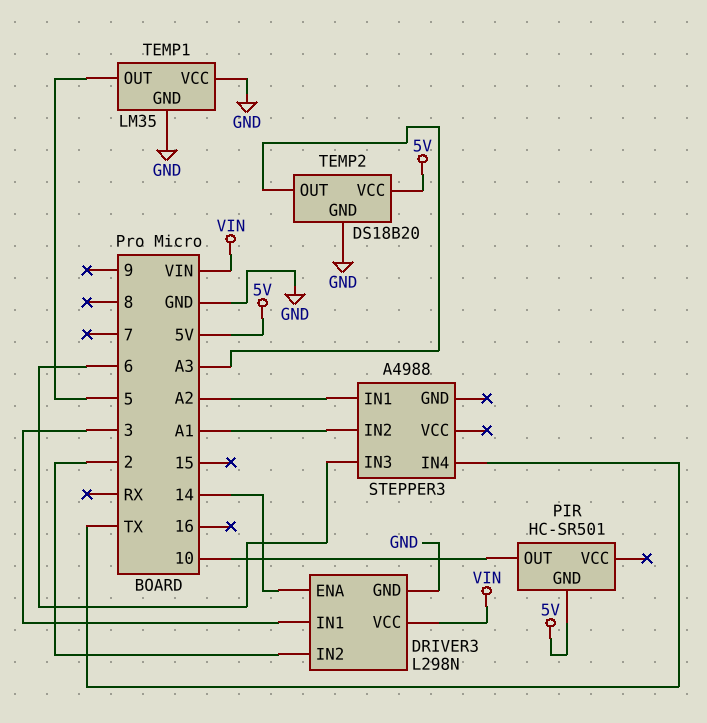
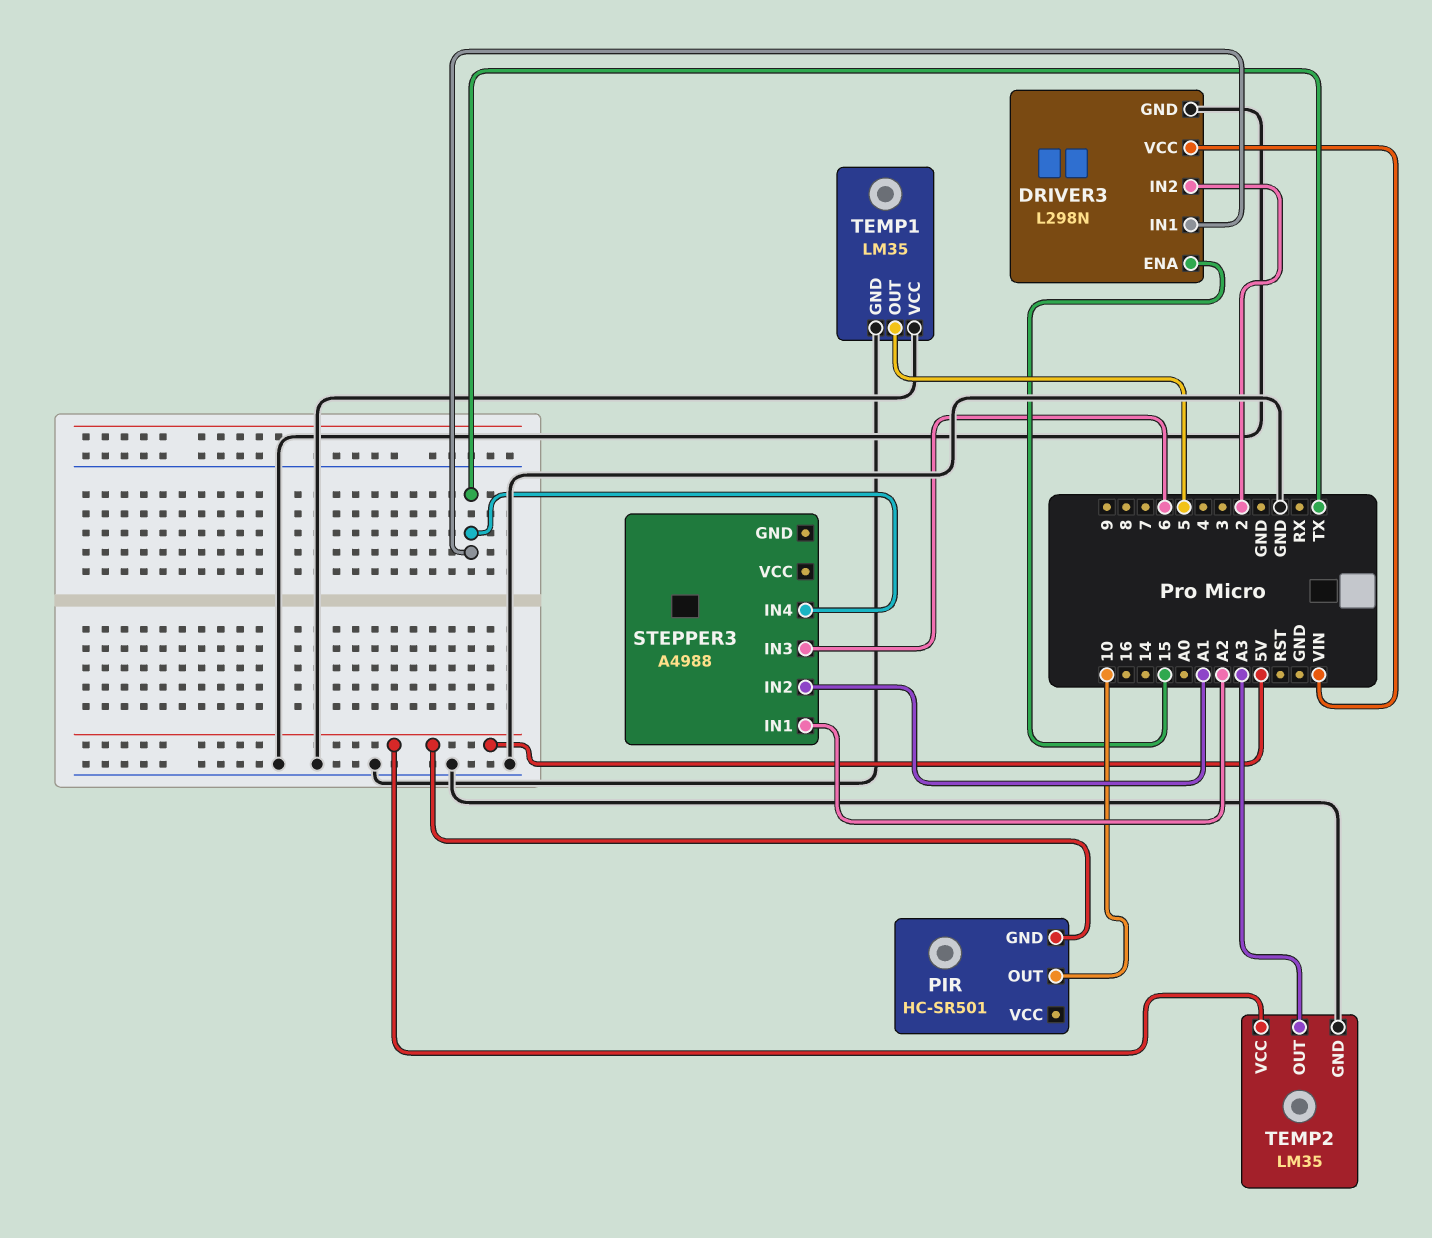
DRIVER3 pin ENA: 14 -> 15
DRIVER3 pin IN1: 3 -> TX
TEMP2: DS18B20 -> LM35

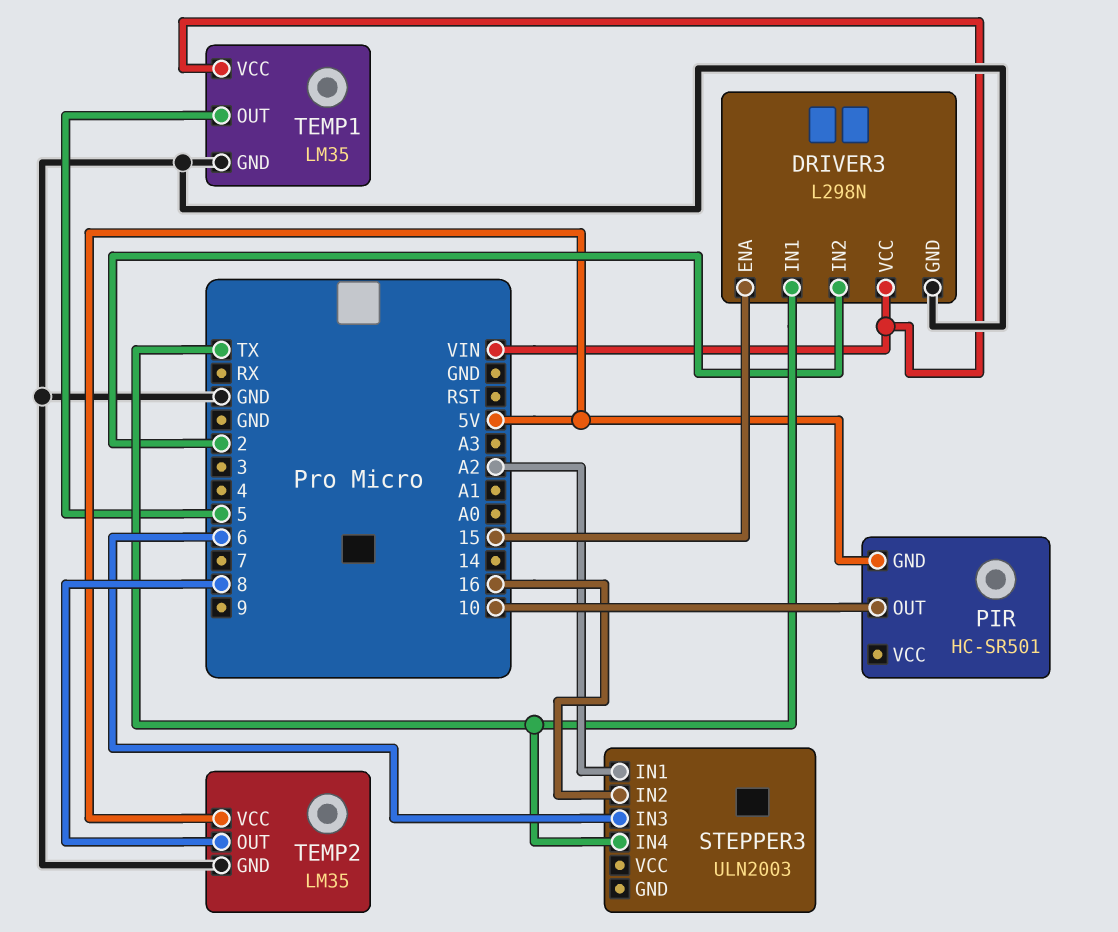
STEPPER3: A4988 -> ULN2003
STEPPER3 pin IN2: A1 -> 16
TEMP1 pin VCC: GND -> VIN
TEMP2 pin OUT: A3 -> 8

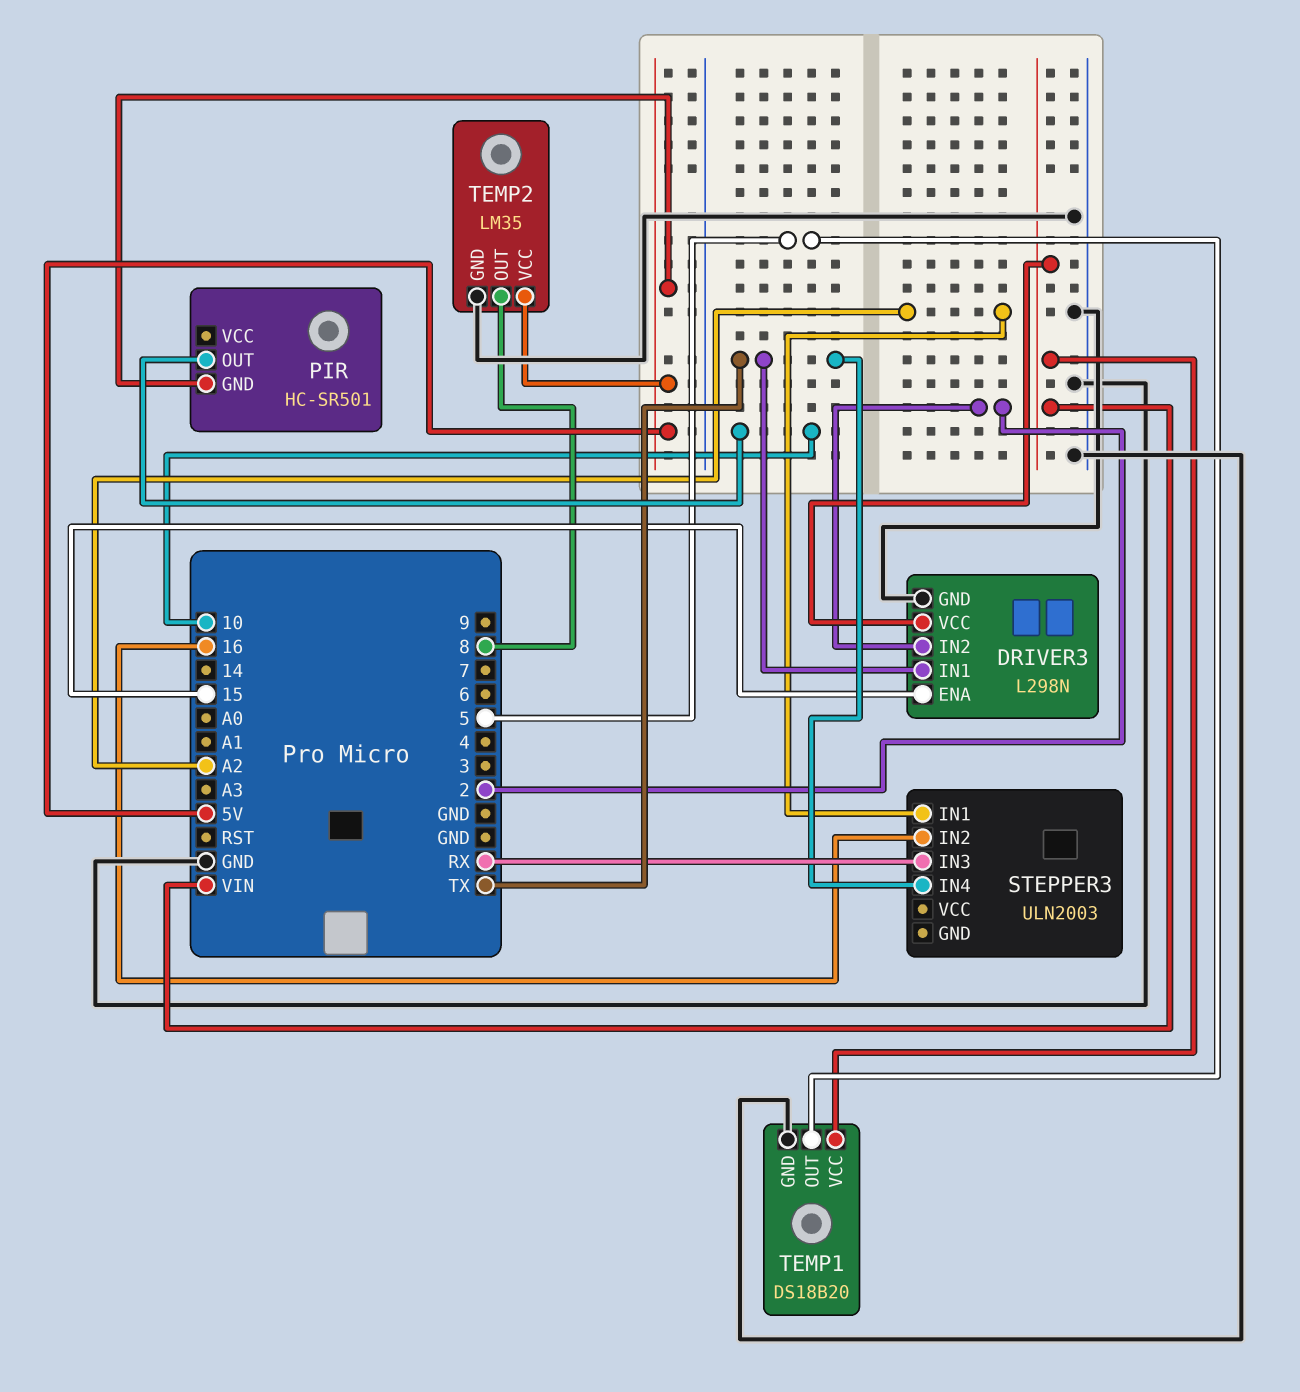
STEPPER3 pin IN3: 6 -> RX
TEMP1: LM35 -> DS18B20

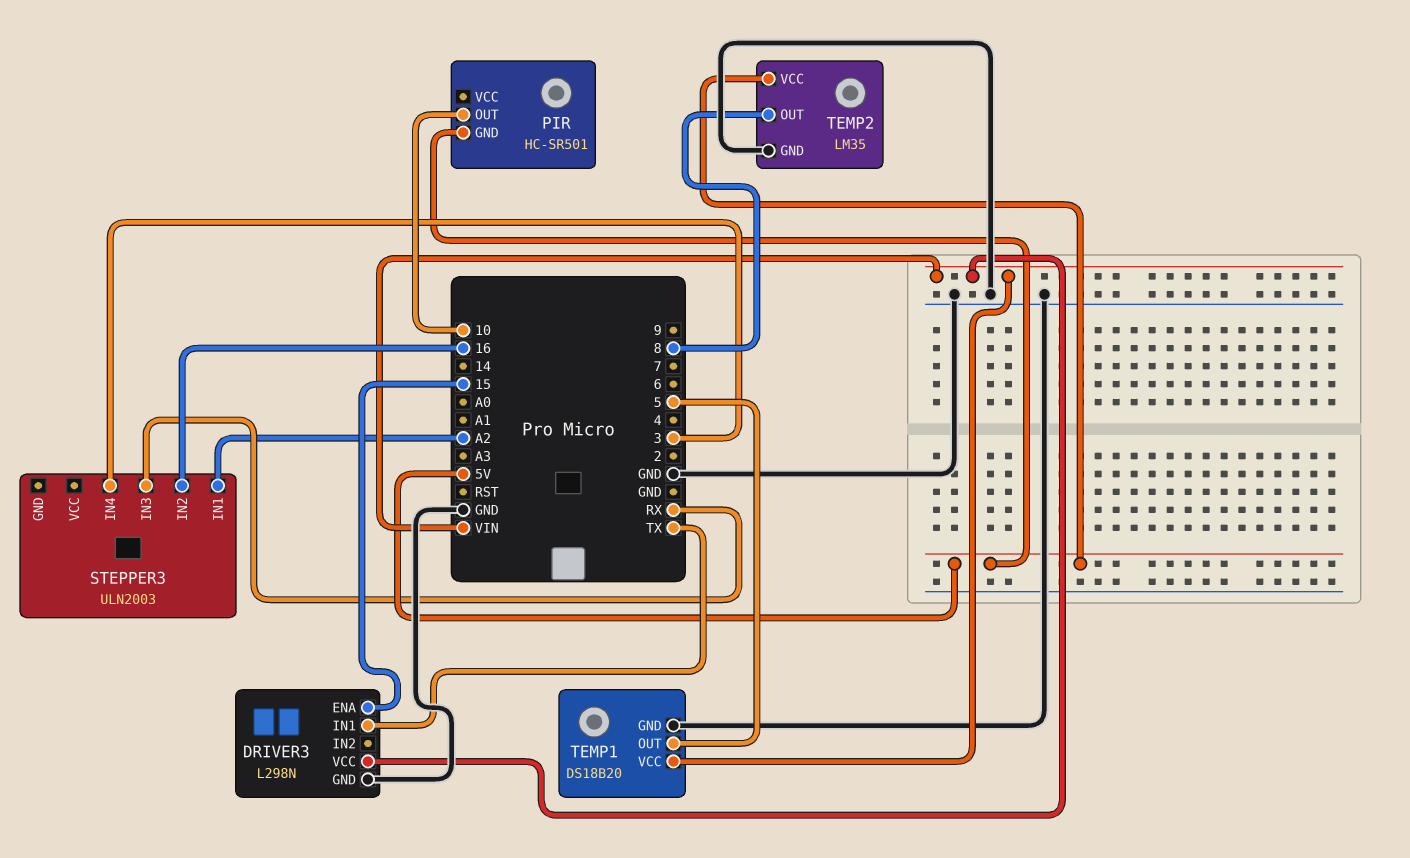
DRIVER3 pin IN2: 2 -> none
STEPPER3 pin IN4: TX -> 3

